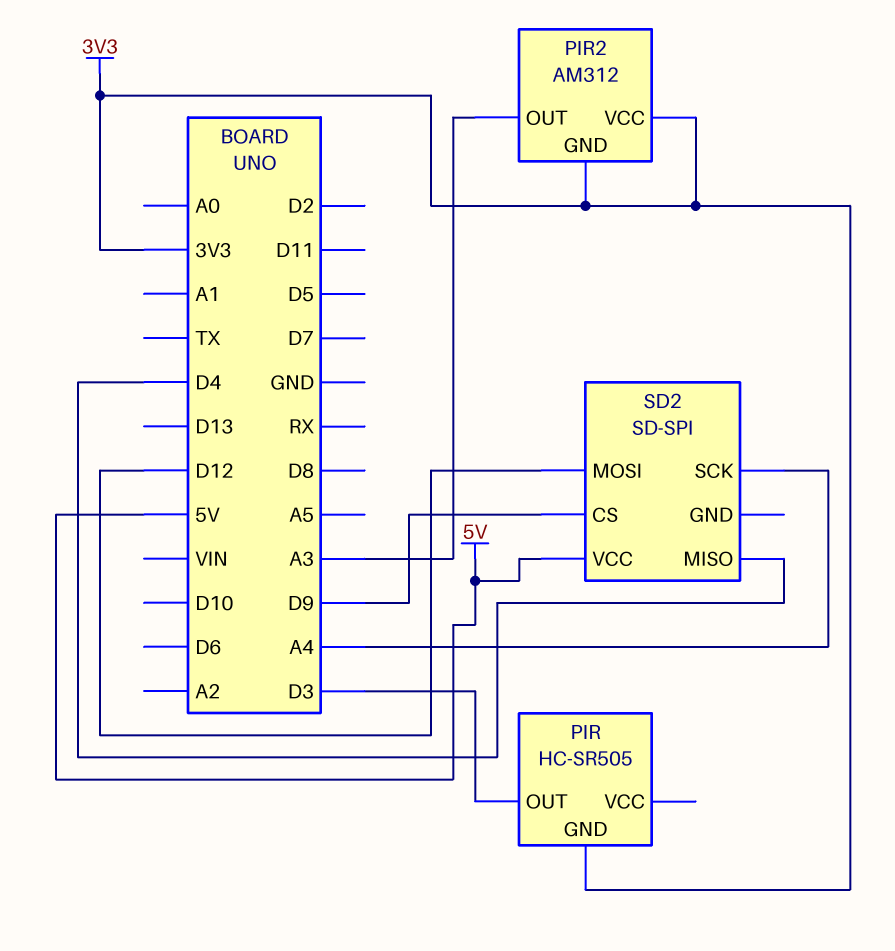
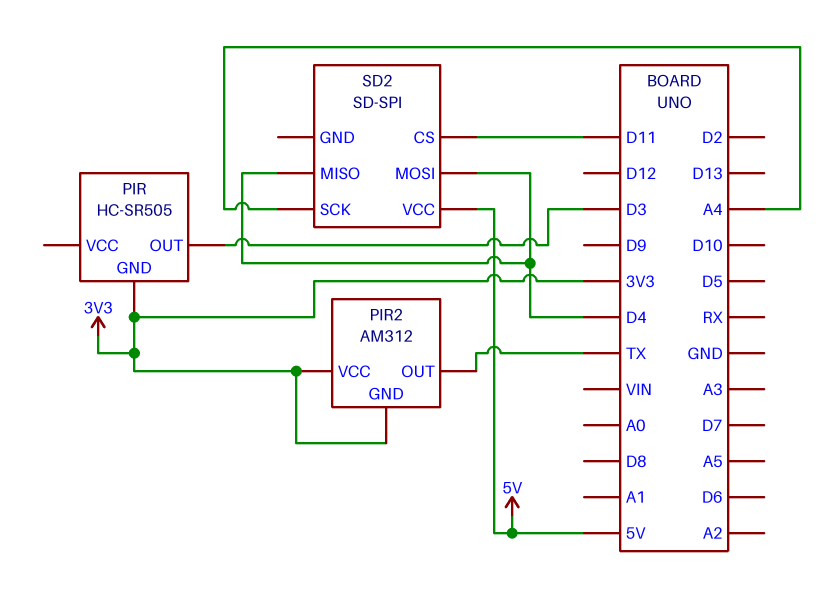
PIR2 pin OUT: A3 -> TX
SD2 pin CS: D9 -> D11
SD2 pin MOSI: D12 -> D4

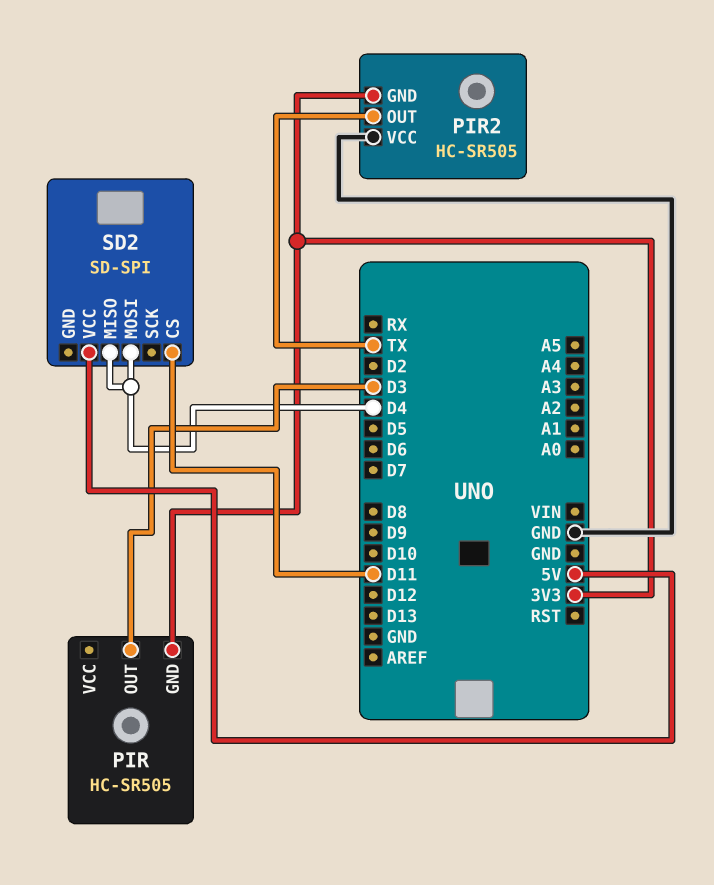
PIR2: AM312 -> HC-SR505
PIR2 pin VCC: 3V3 -> GND
SD2 pin SCK: A4 -> none

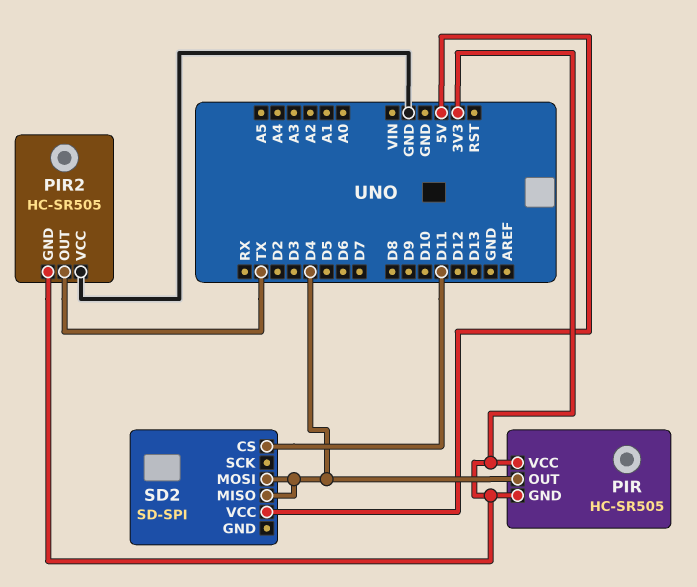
PIR pin OUT: D3 -> D4
PIR pin VCC: none -> 3V3

